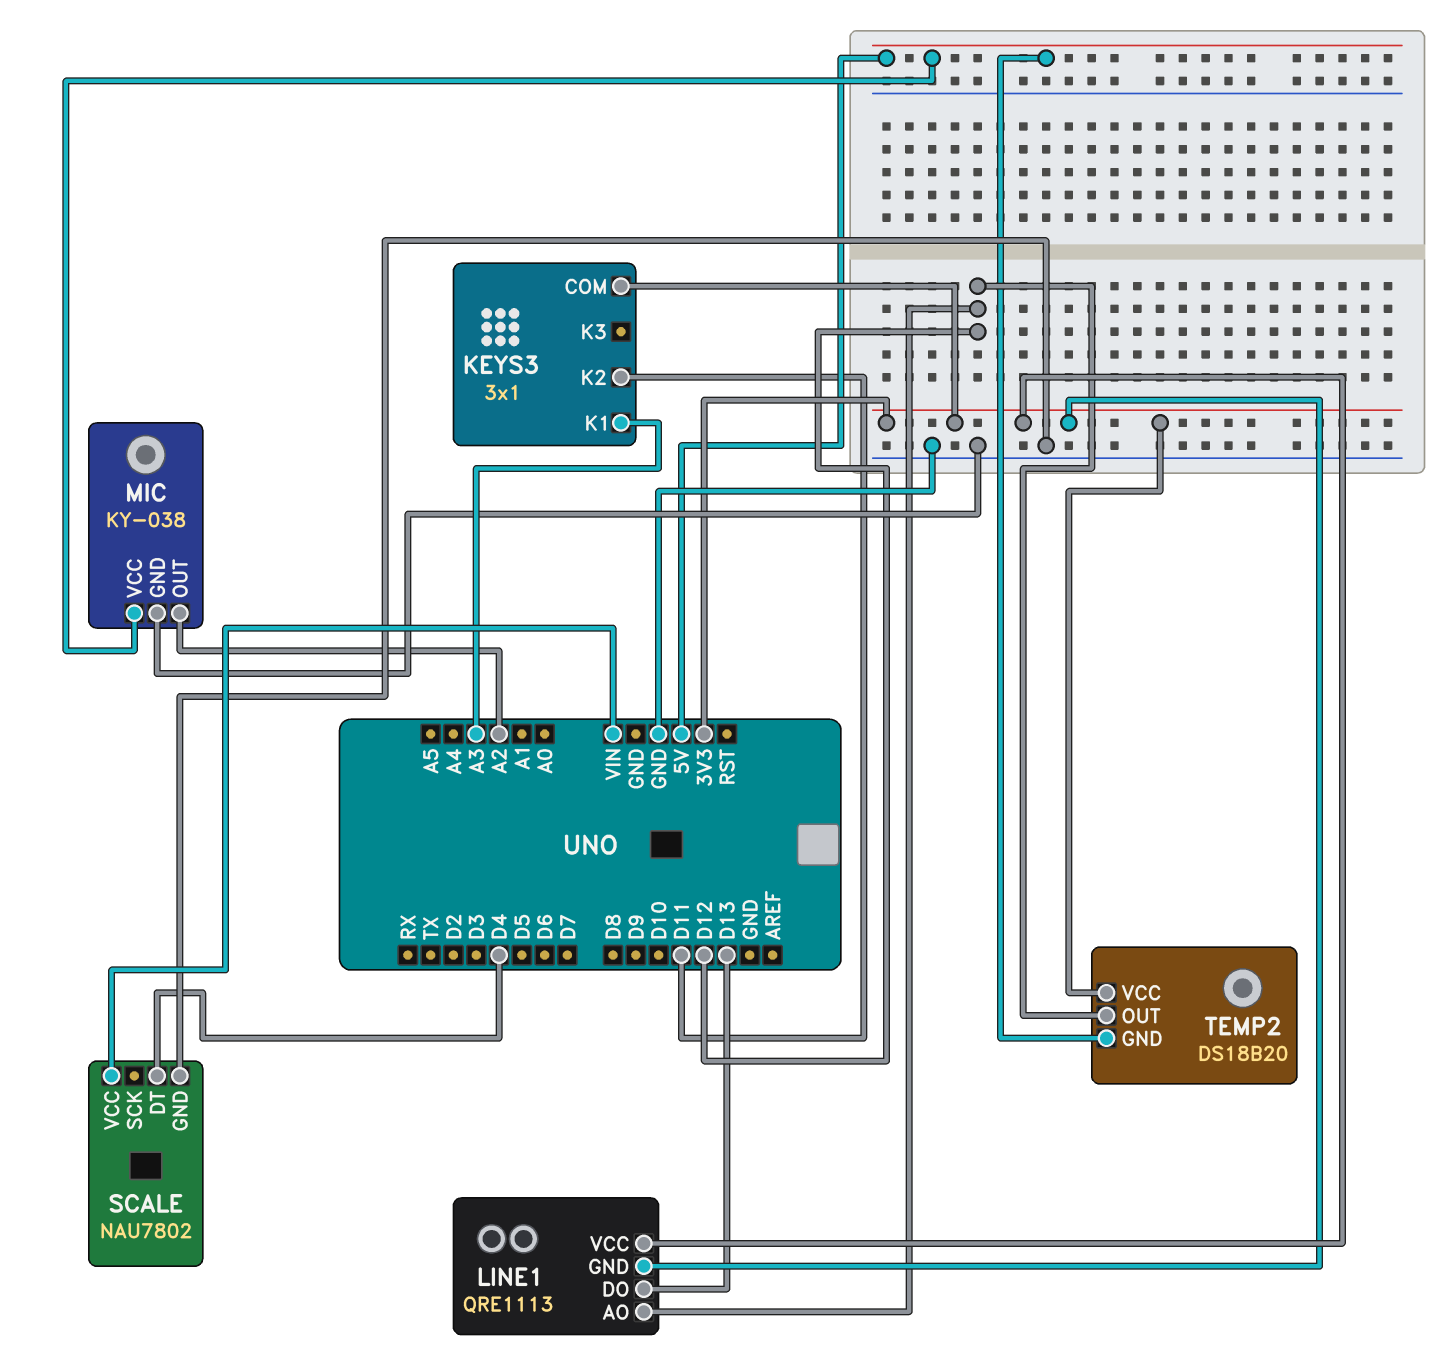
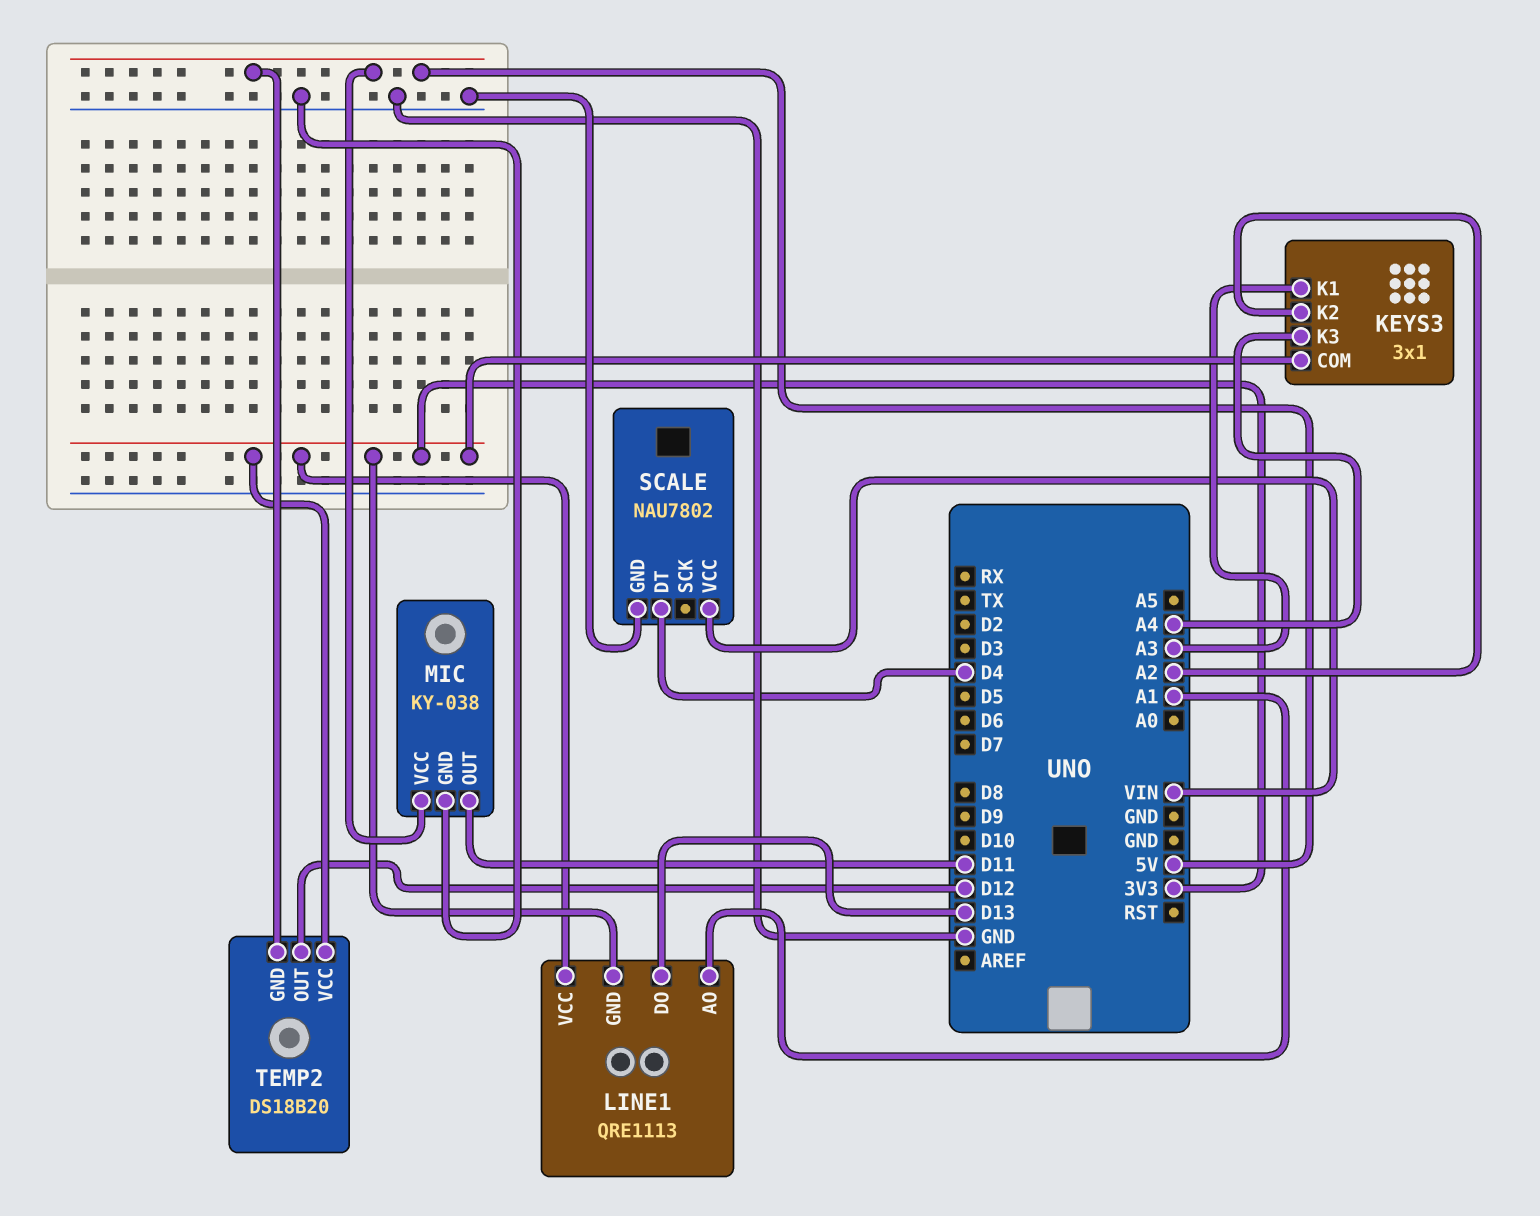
KEYS3 pin K2: D11 -> A2
KEYS3 pin K3: none -> A4
LINE1 pin AO: D12 -> A1
MIC pin OUT: A2 -> D11

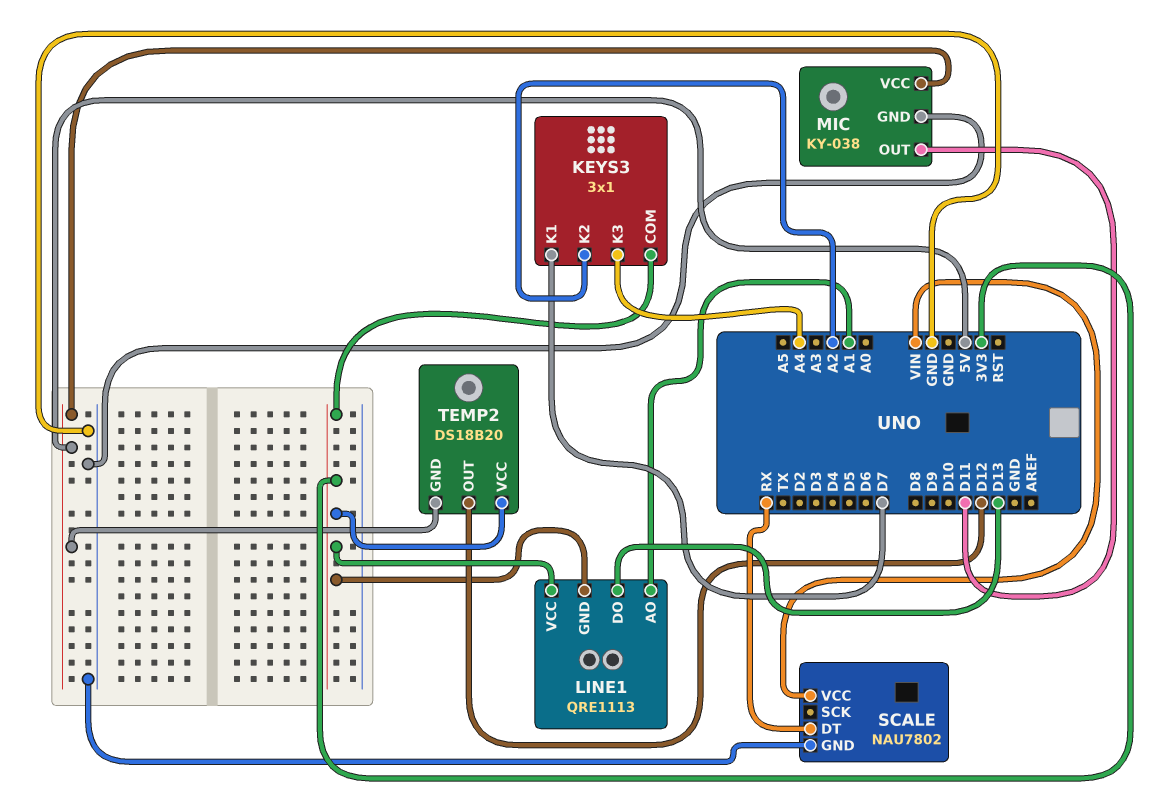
KEYS3 pin K1: A3 -> D7
SCALE pin DT: D4 -> RX

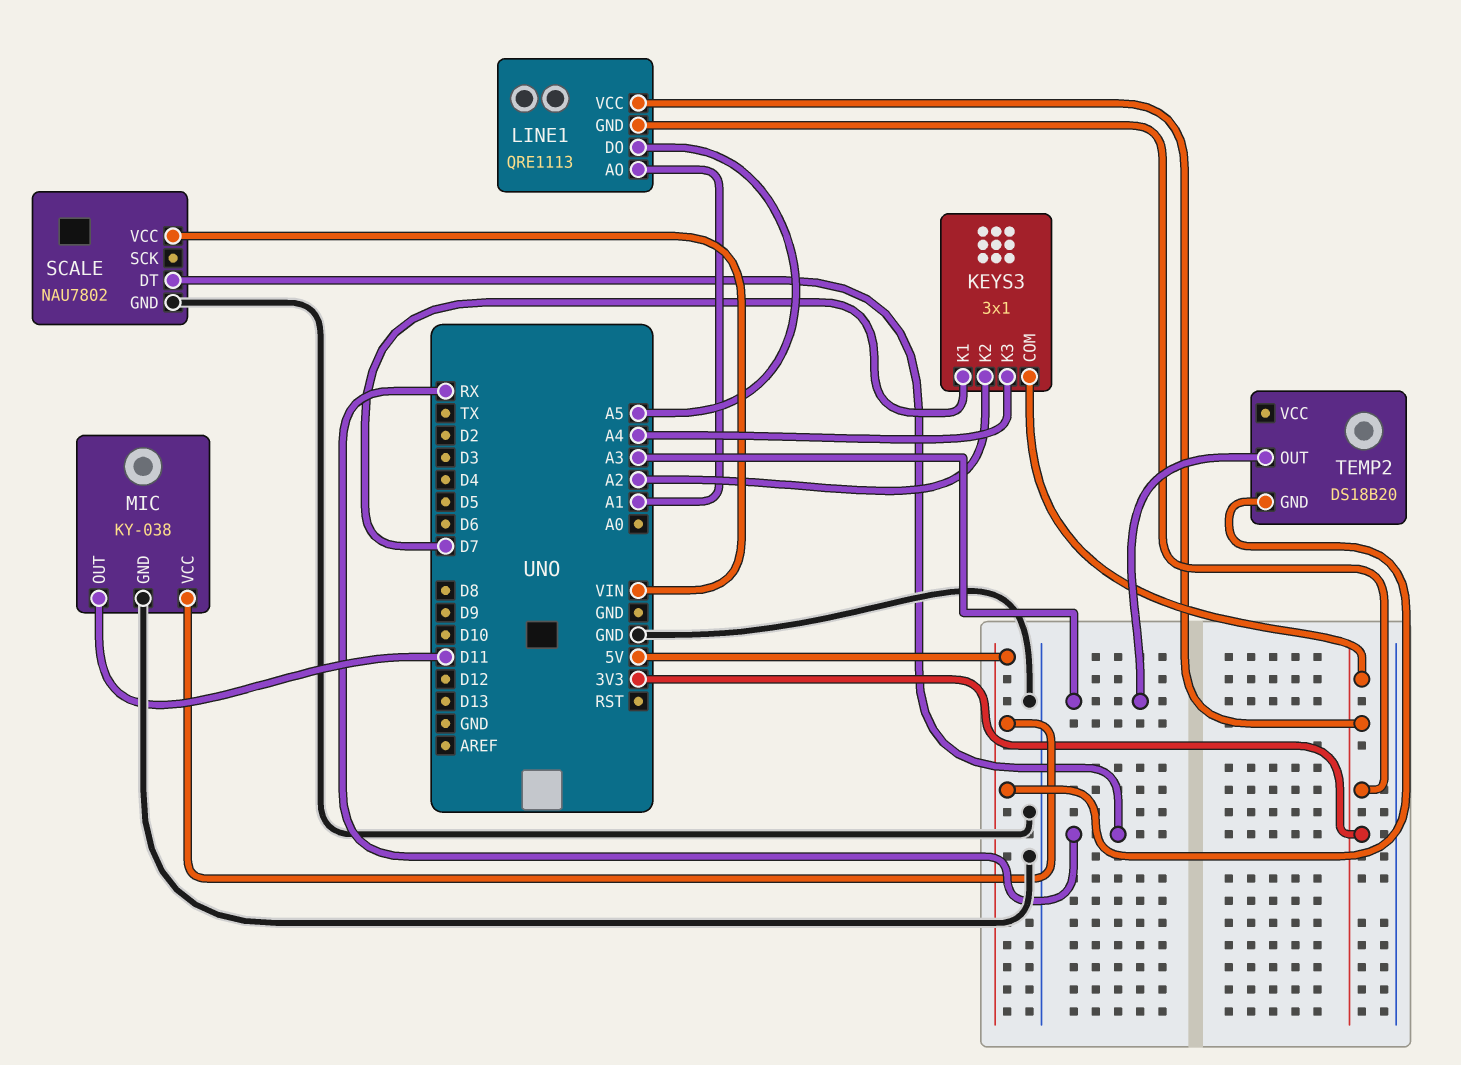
LINE1 pin DO: D13 -> A5
TEMP2 pin OUT: D12 -> A3
TEMP2 pin VCC: 3V3 -> none

